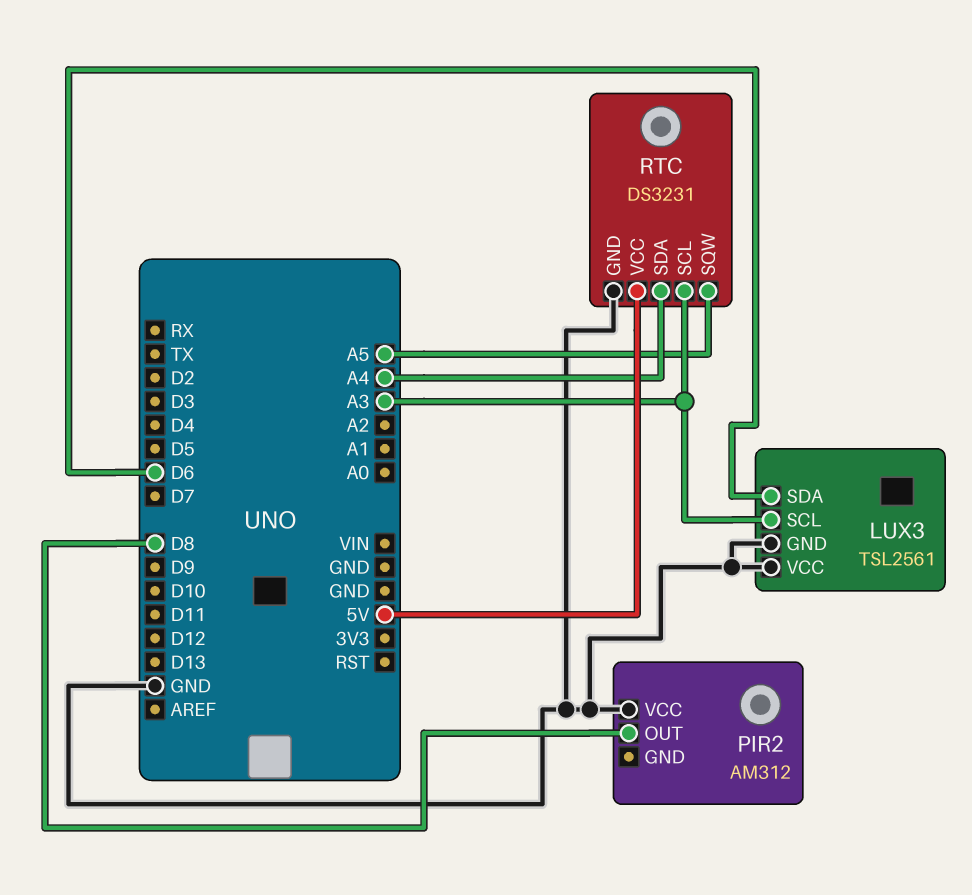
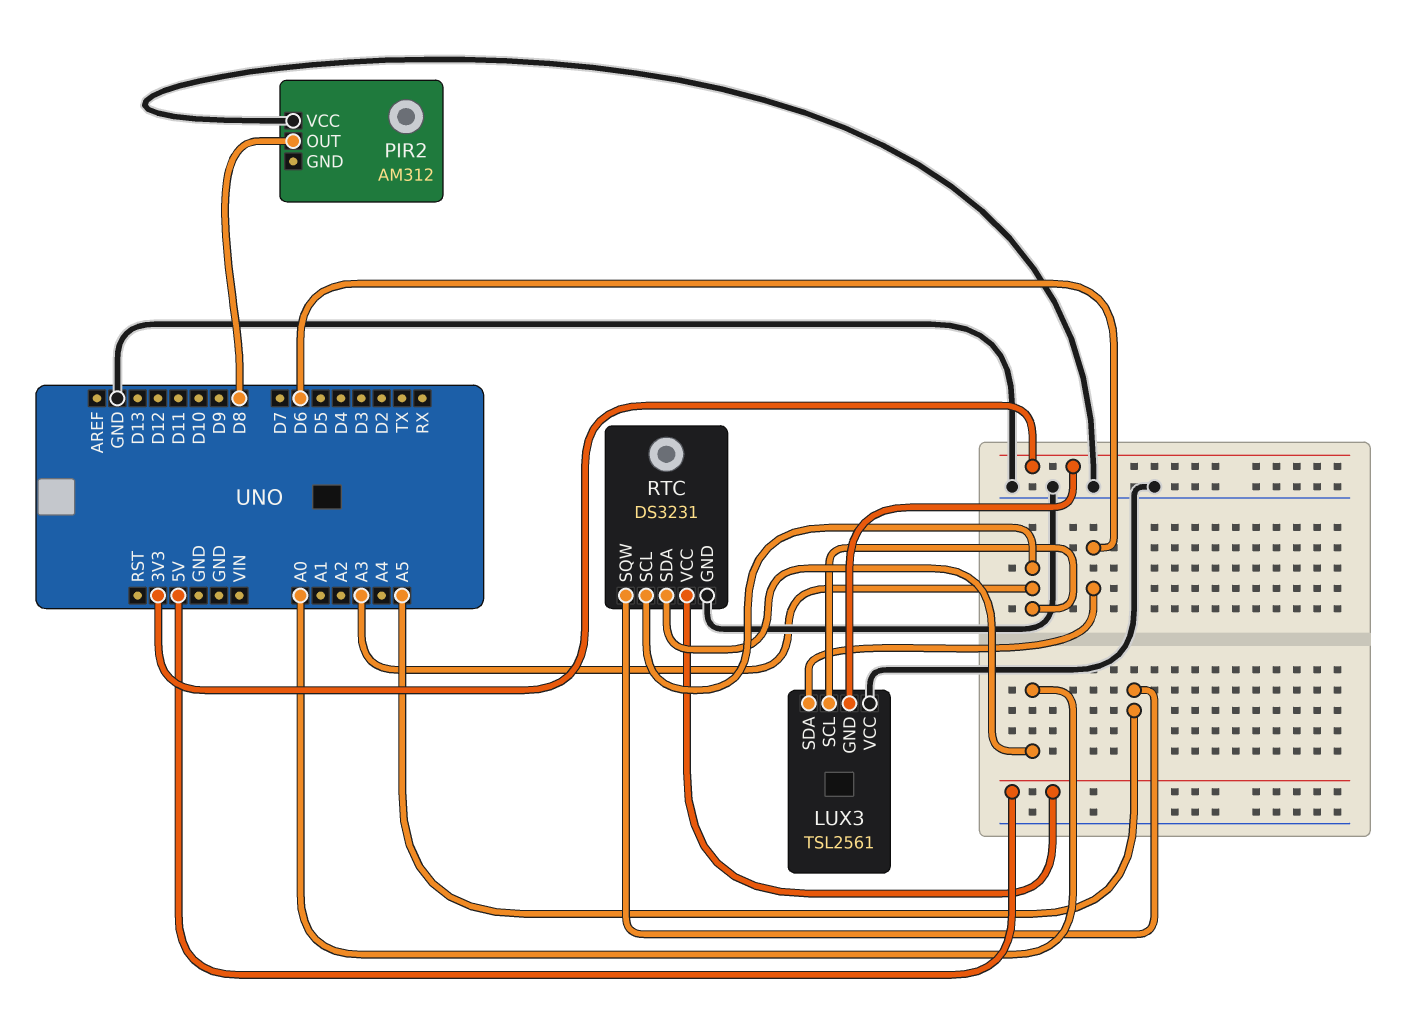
LUX3 pin GND: GND -> 3V3
RTC pin SDA: A4 -> A0

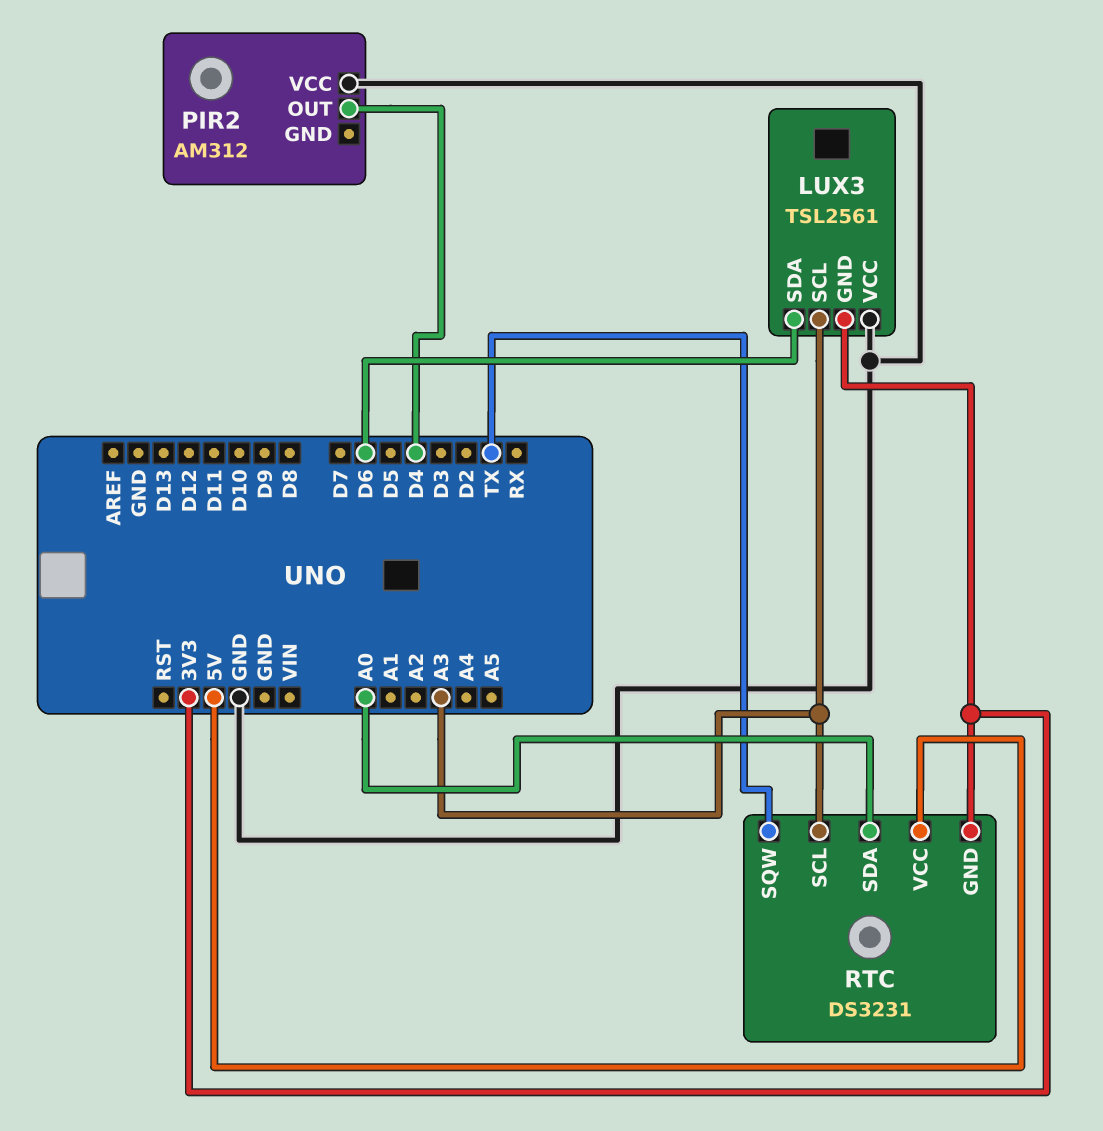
PIR2 pin OUT: D8 -> D4
RTC pin GND: GND -> 3V3
RTC pin SQW: A5 -> TX

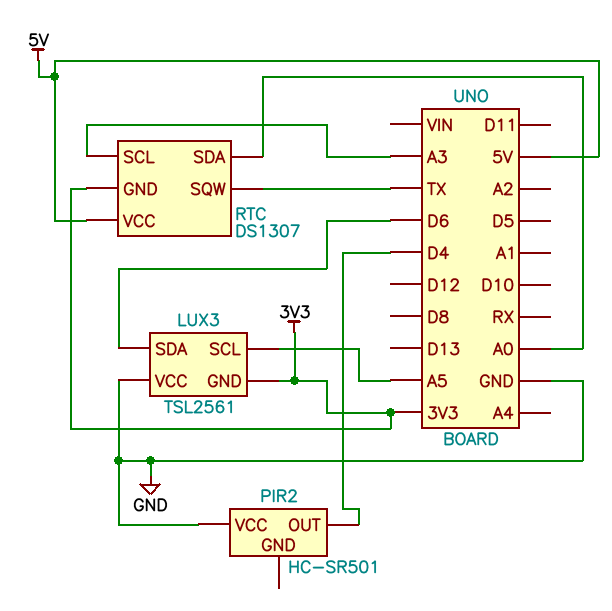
LUX3 pin SCL: A3 -> A5
PIR2: AM312 -> HC-SR501
RTC: DS3231 -> DS1307

